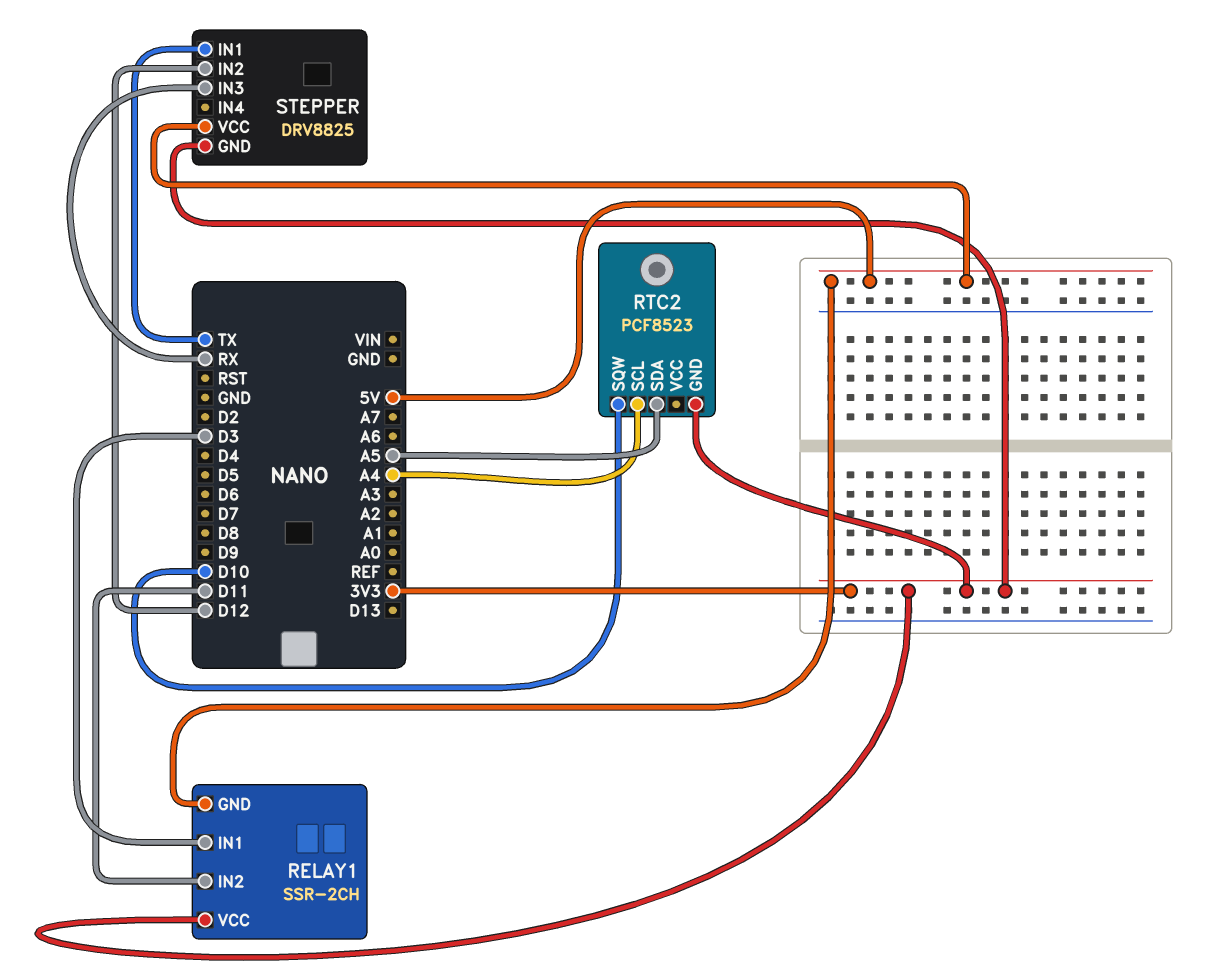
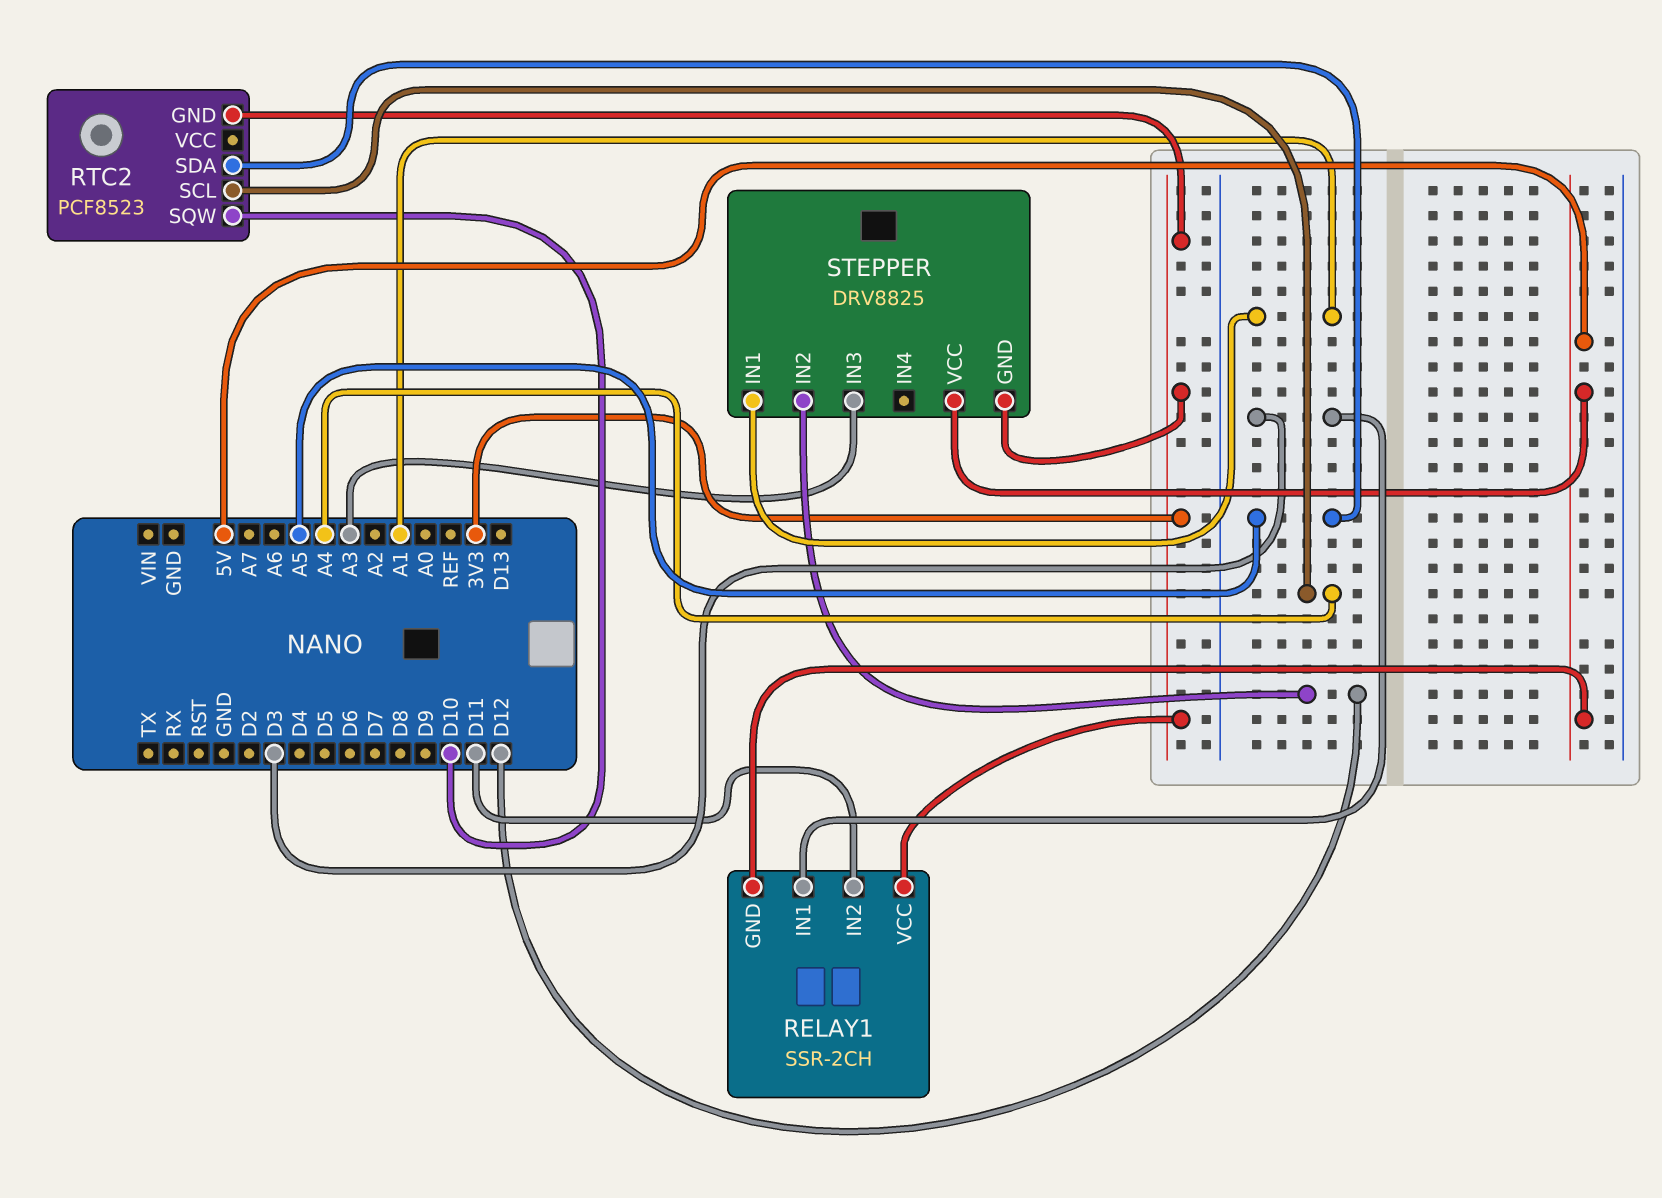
STEPPER pin IN1: TX -> A1
STEPPER pin IN3: RX -> A3

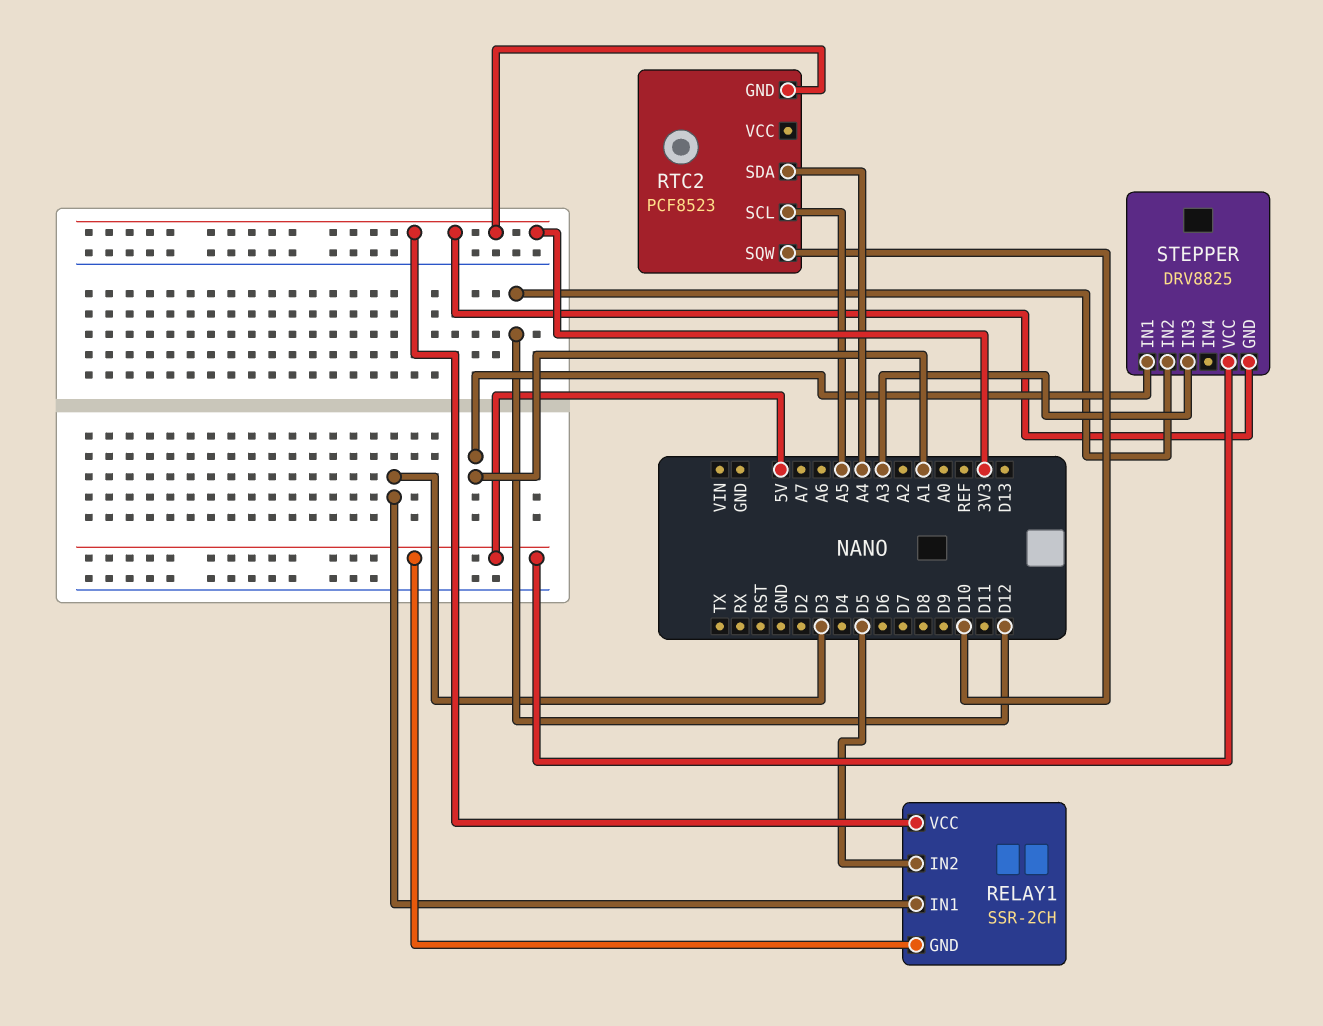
RELAY1 pin IN2: D11 -> D5
RTC2 pin SCL: A4 -> A5
RTC2 pin SDA: A5 -> A4

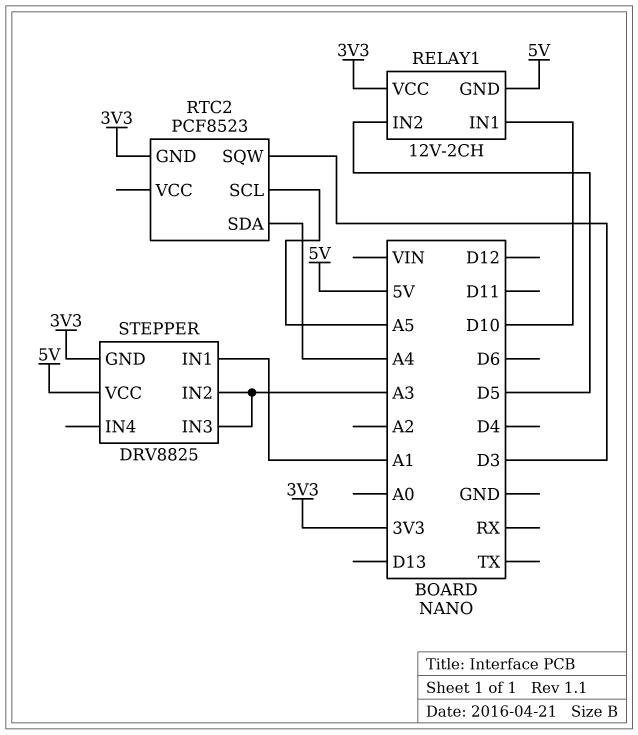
RELAY1: SSR-2CH -> 12V-2CH
RELAY1 pin IN1: D3 -> D10
RTC2 pin SQW: D10 -> D3
STEPPER pin IN2: D12 -> A3

